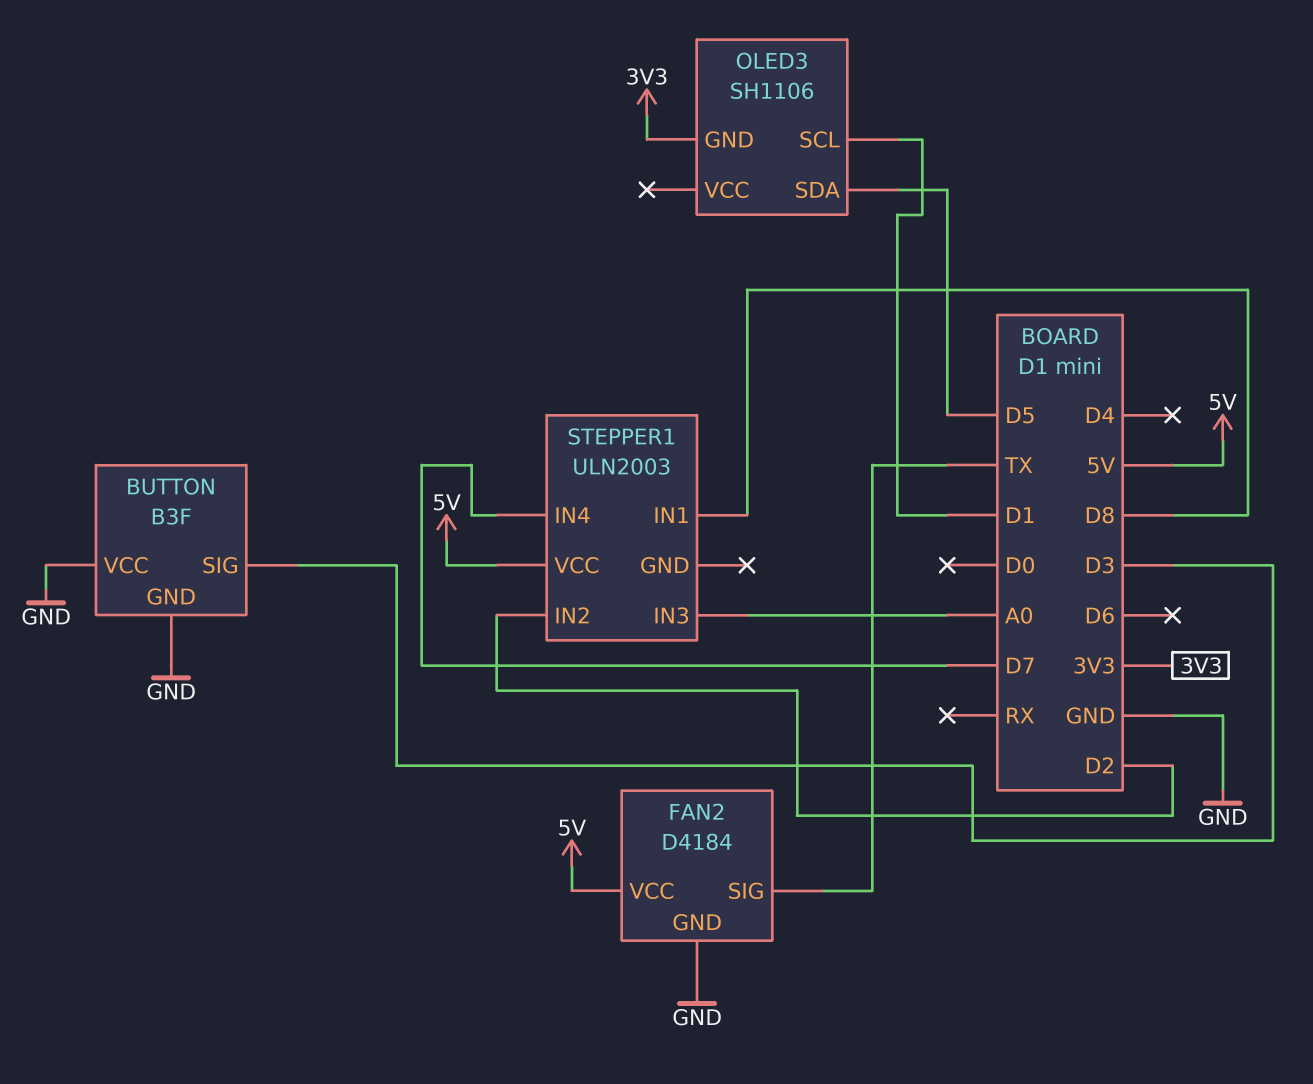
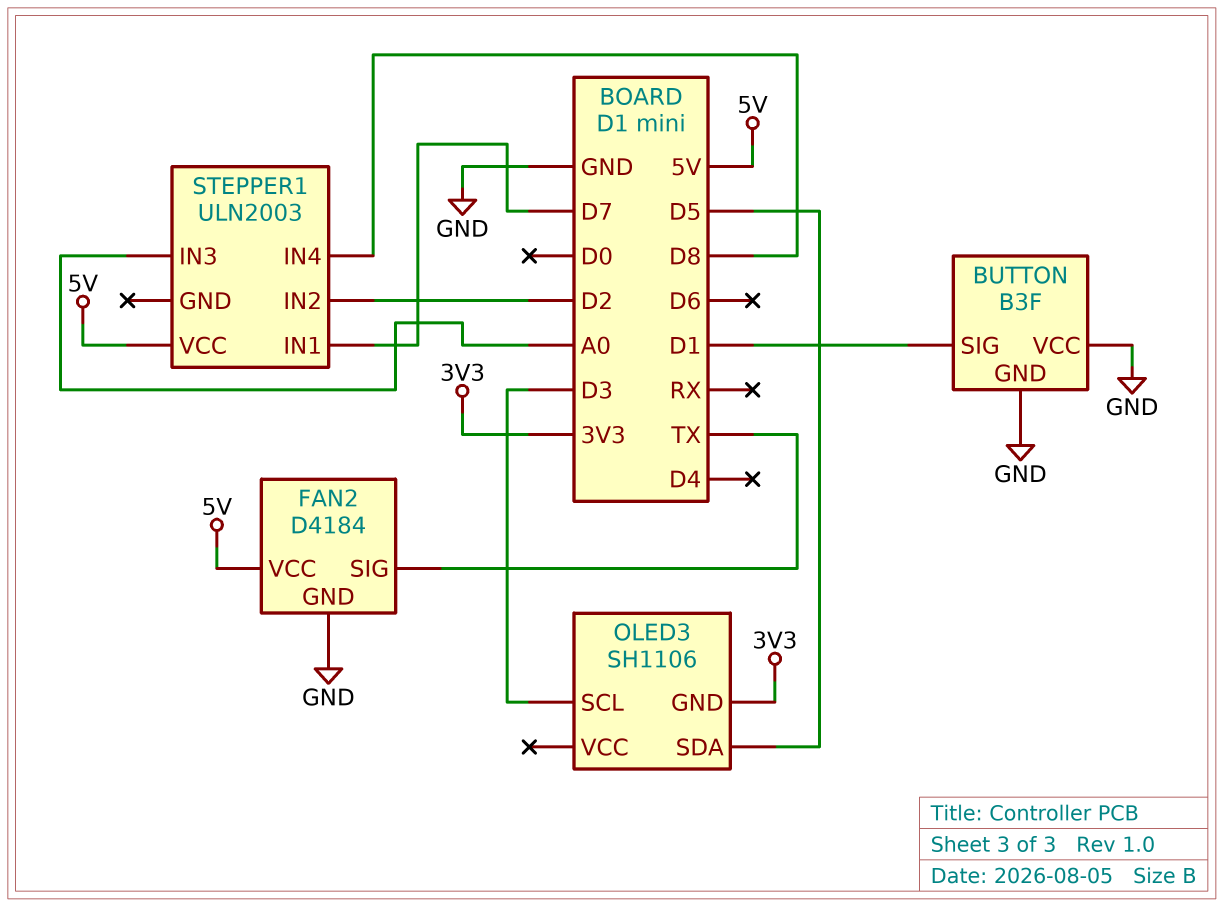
BUTTON pin SIG: D3 -> D1
OLED3 pin SCL: D1 -> D3
STEPPER1 pin IN1: D8 -> D7
STEPPER1 pin IN4: D7 -> D8

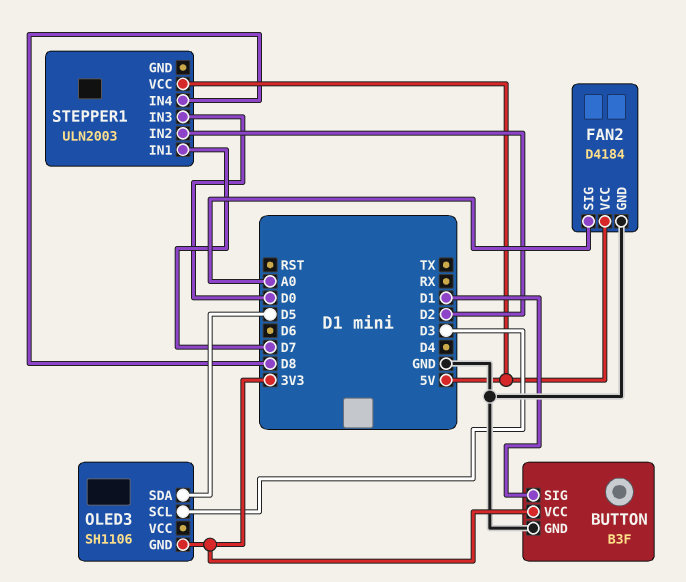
BUTTON pin VCC: GND -> 3V3
FAN2 pin SIG: TX -> A0
STEPPER1 pin IN3: A0 -> D0

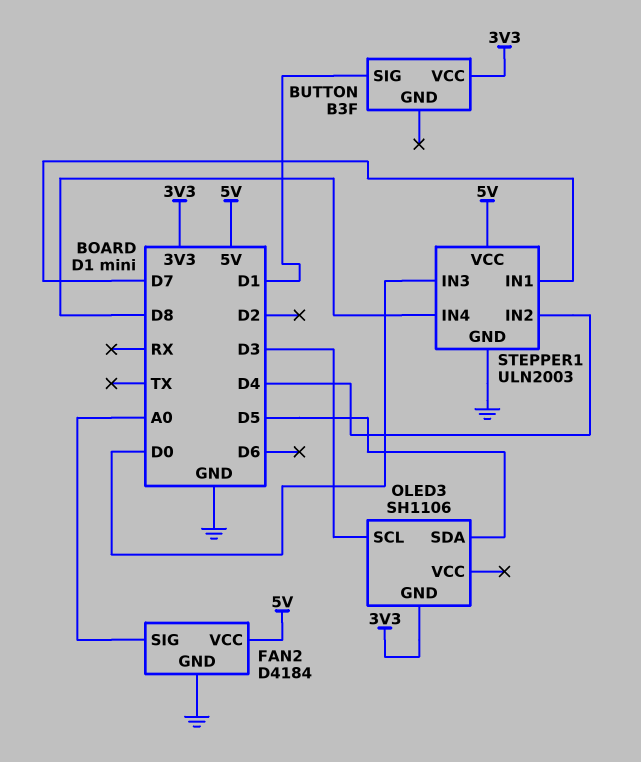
BUTTON pin GND: GND -> none
STEPPER1 pin GND: none -> GND
STEPPER1 pin IN2: D2 -> D4

